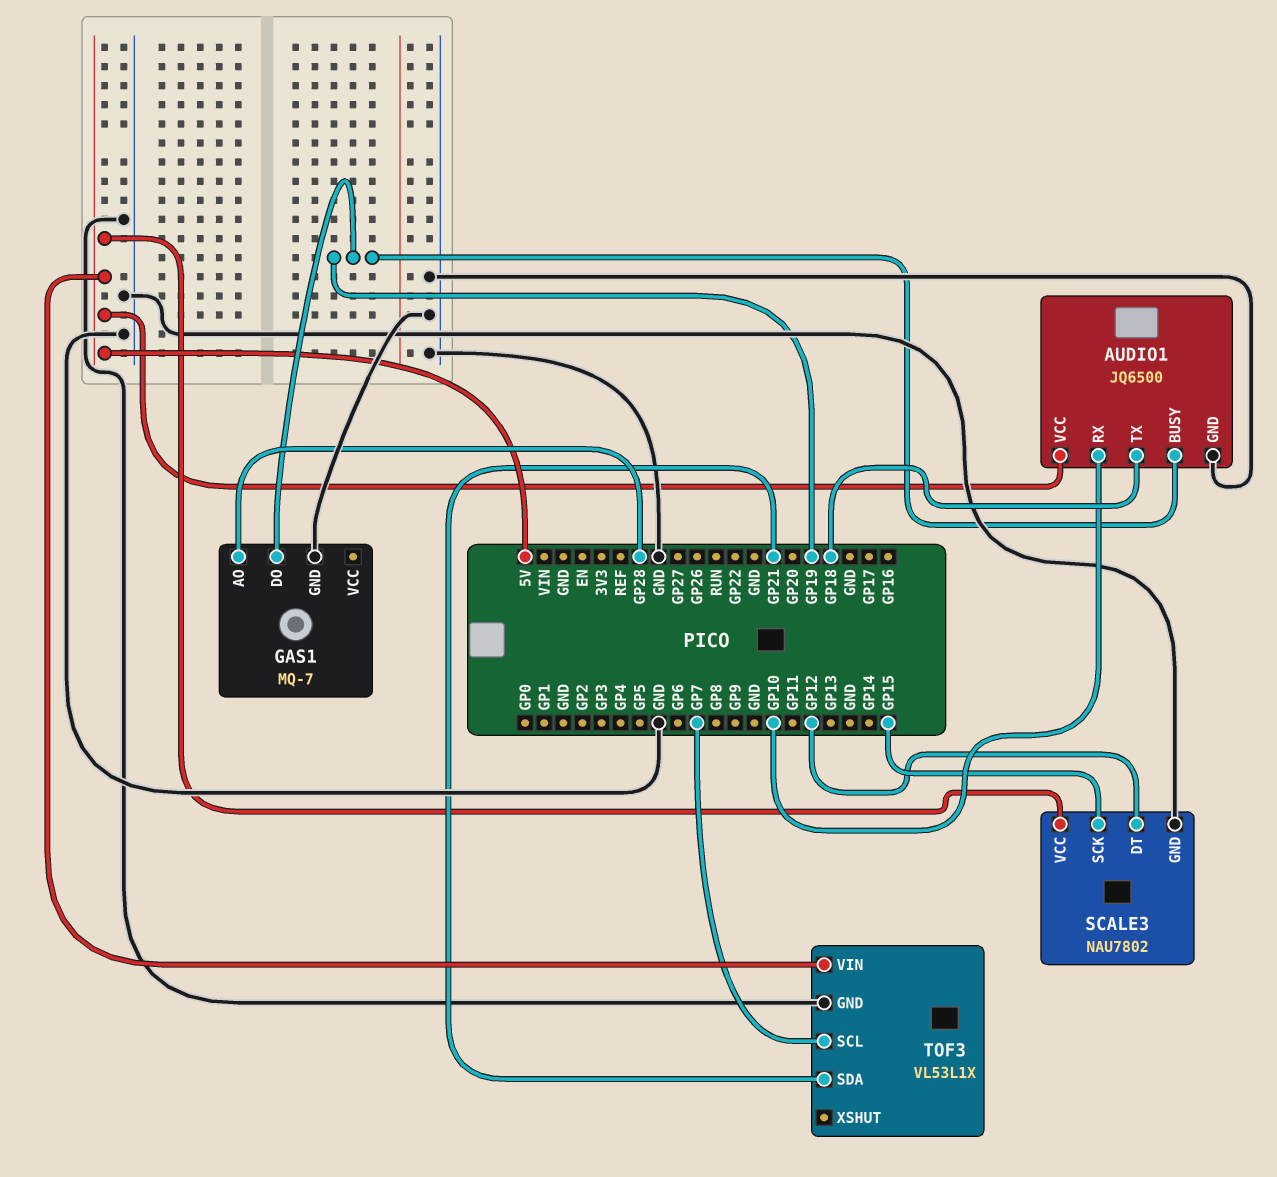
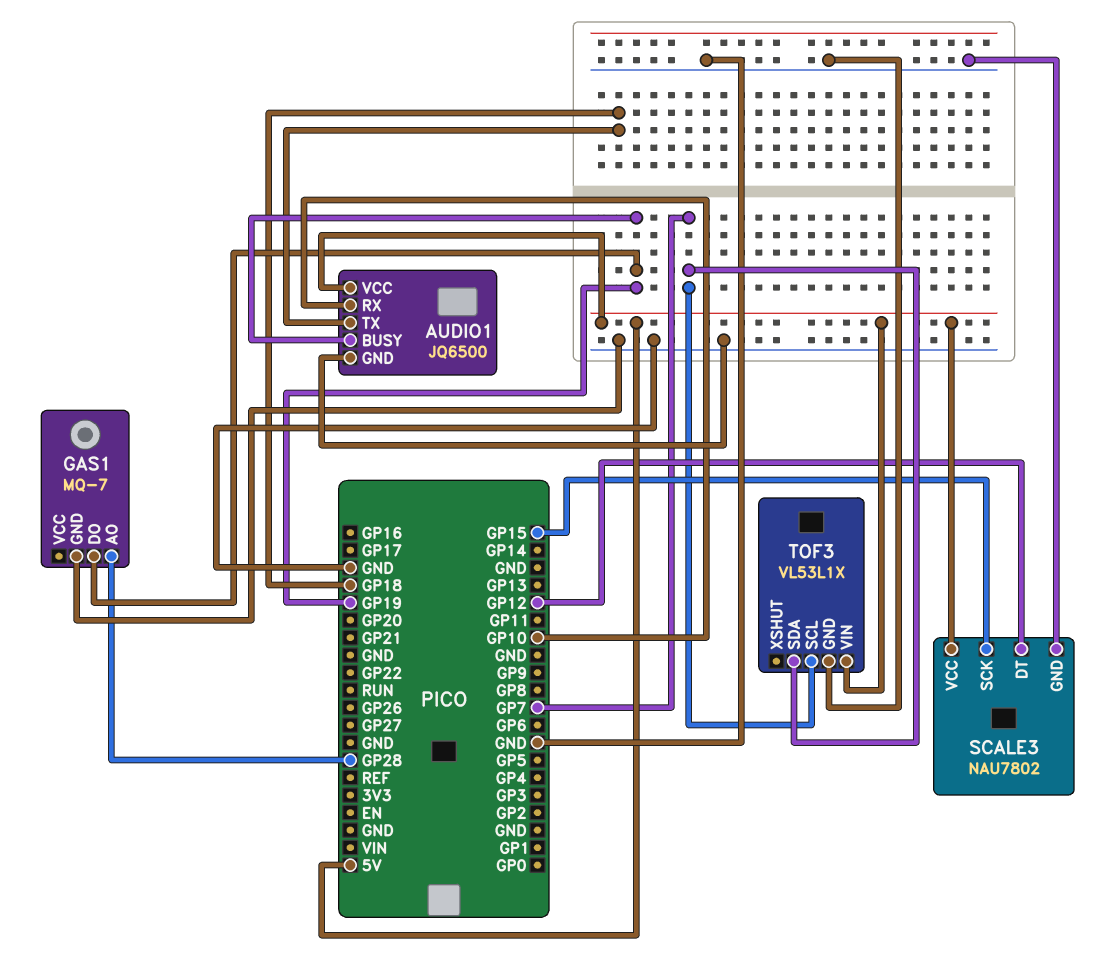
TOF3 pin SDA: GP21 -> GP7

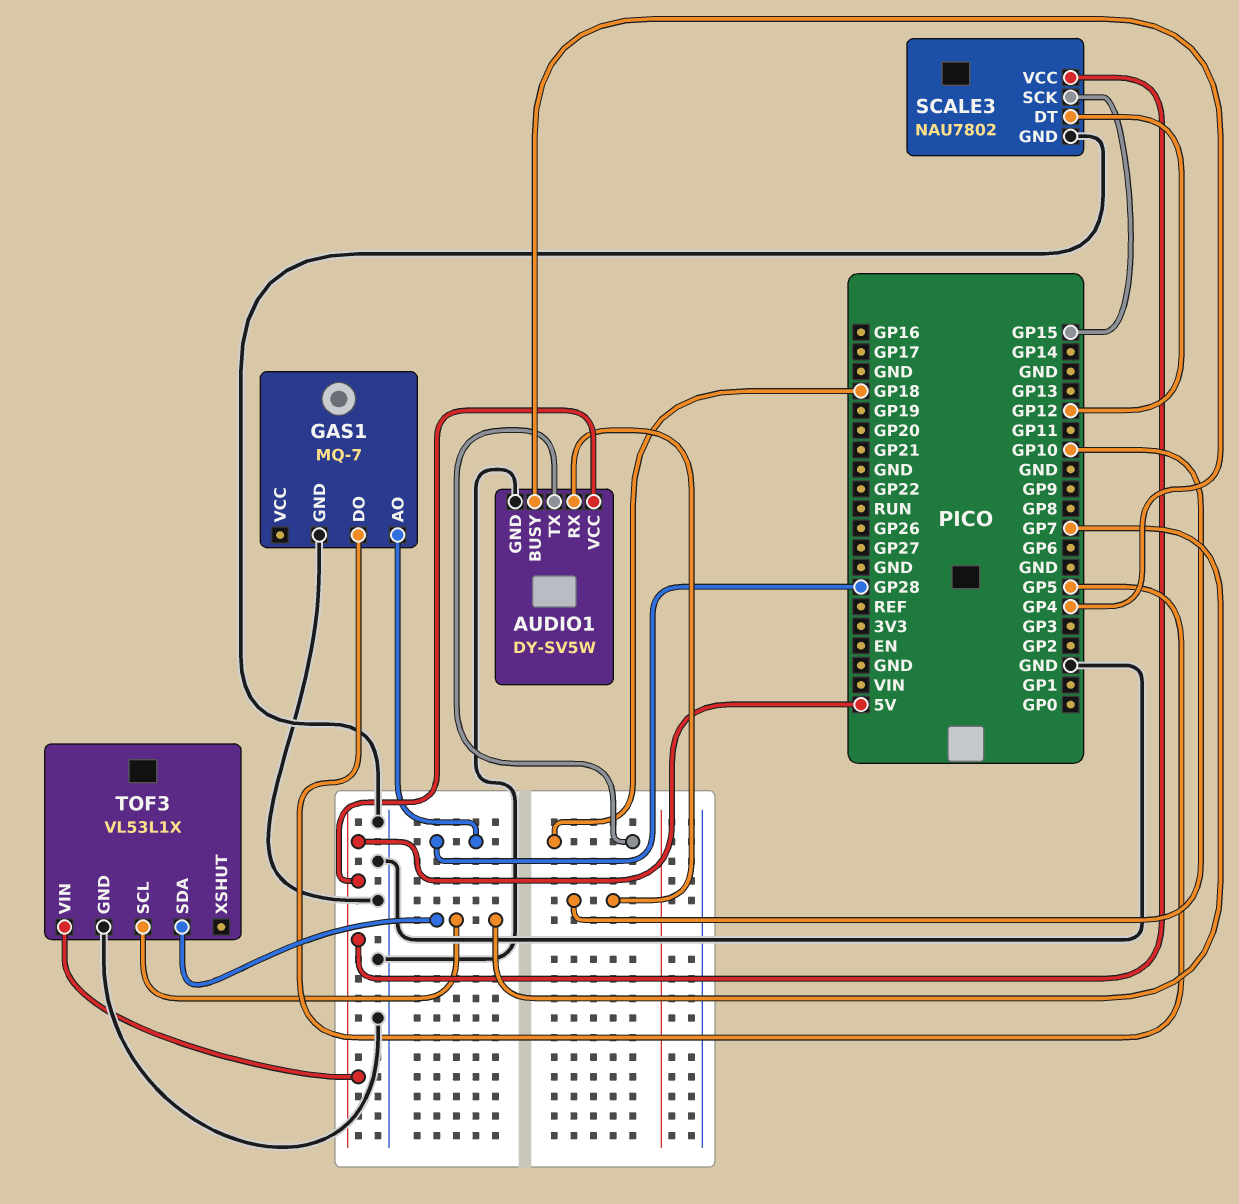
AUDIO1: JQ6500 -> DY-SV5W
AUDIO1 pin BUSY: GP19 -> GP4
GAS1 pin DO: GP19 -> GP5

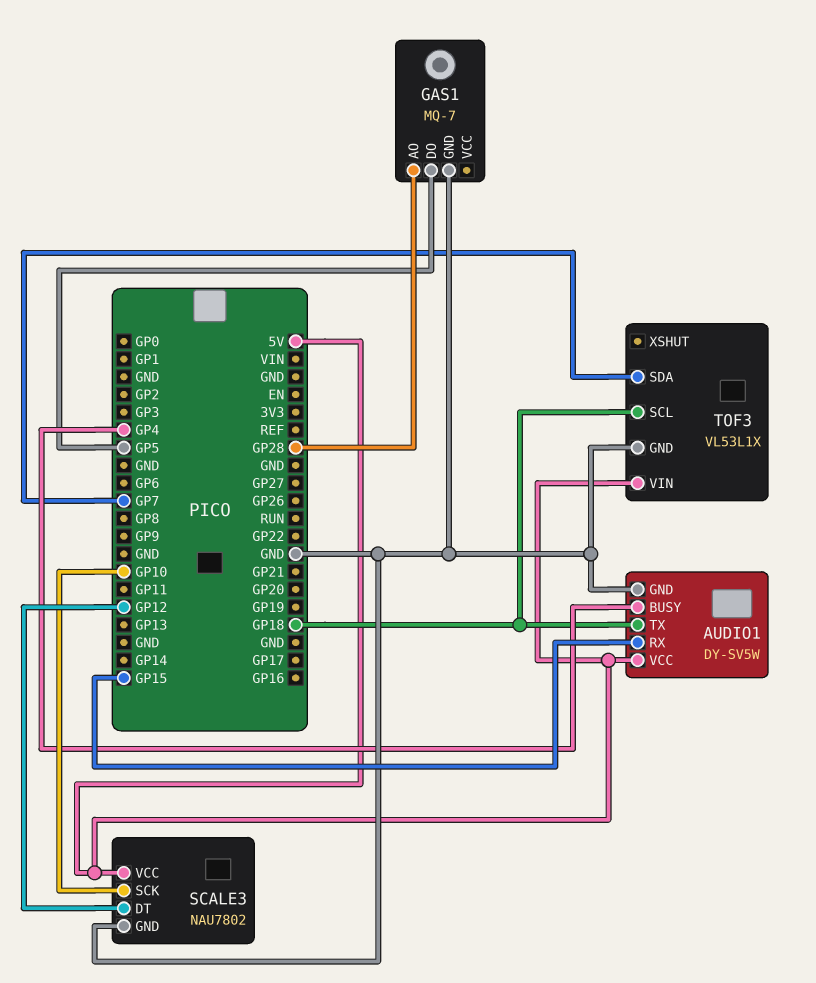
AUDIO1 pin RX: GP10 -> GP15
SCALE3 pin SCK: GP15 -> GP10
TOF3 pin SCL: GP7 -> GP18

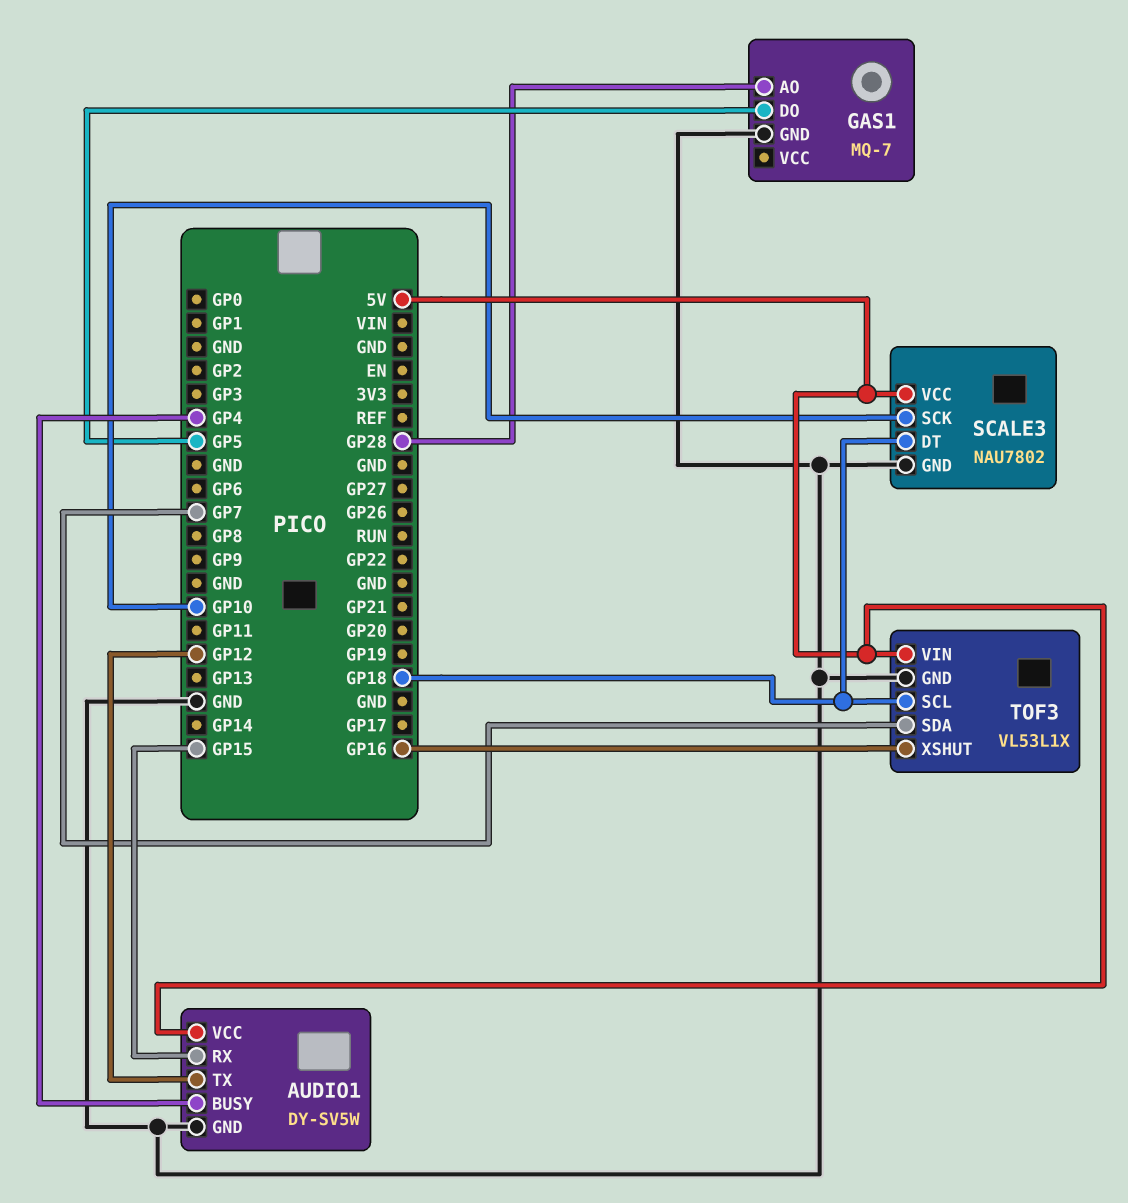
AUDIO1 pin TX: GP18 -> GP12
SCALE3 pin DT: GP12 -> GP18
TOF3 pin XSHUT: none -> GP16

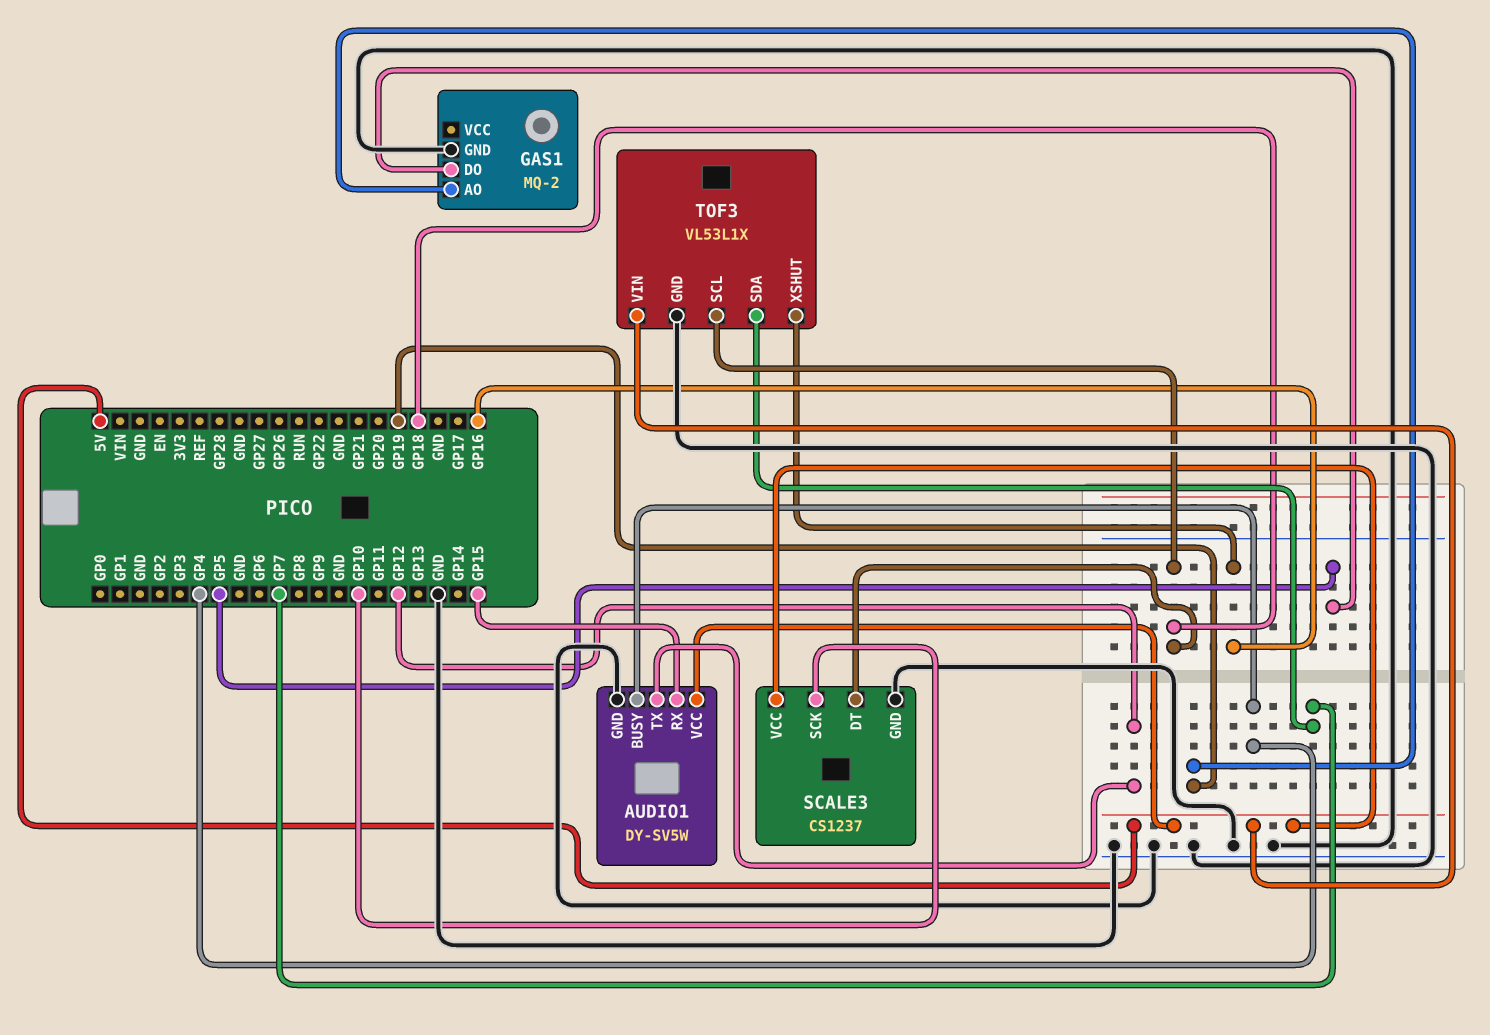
GAS1: MQ-7 -> MQ-2
GAS1 pin AO: GP28 -> GP19
SCALE3: NAU7802 -> CS1237

